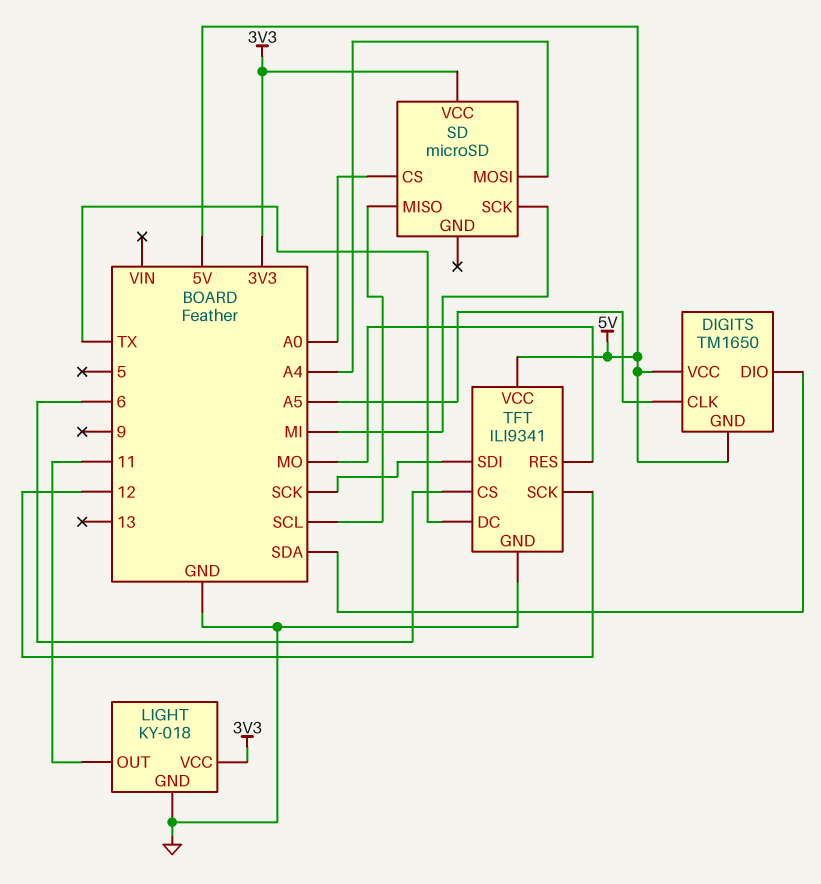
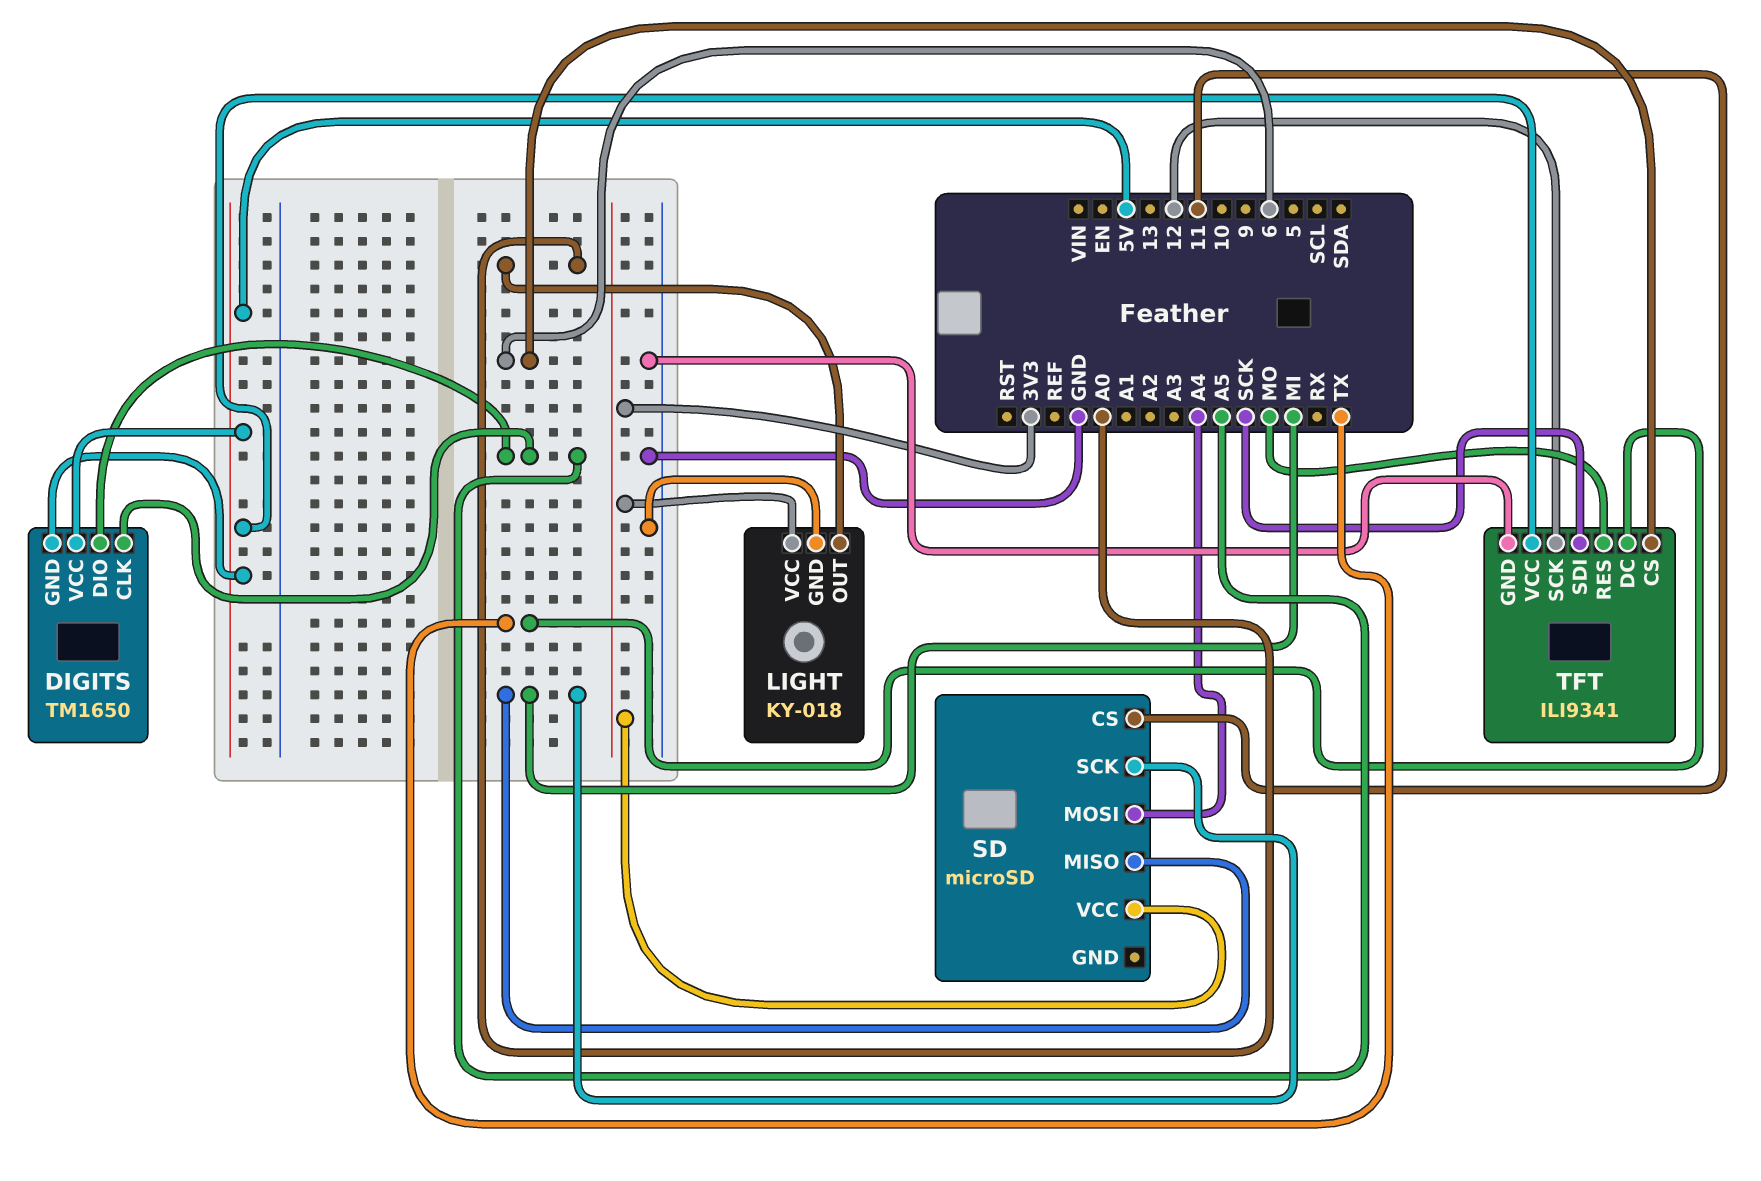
DIGITS pin DIO: SDA -> A5
LIGHT pin OUT: 11 -> A0
SD pin CS: A0 -> 11
SD pin MISO: SCL -> MI

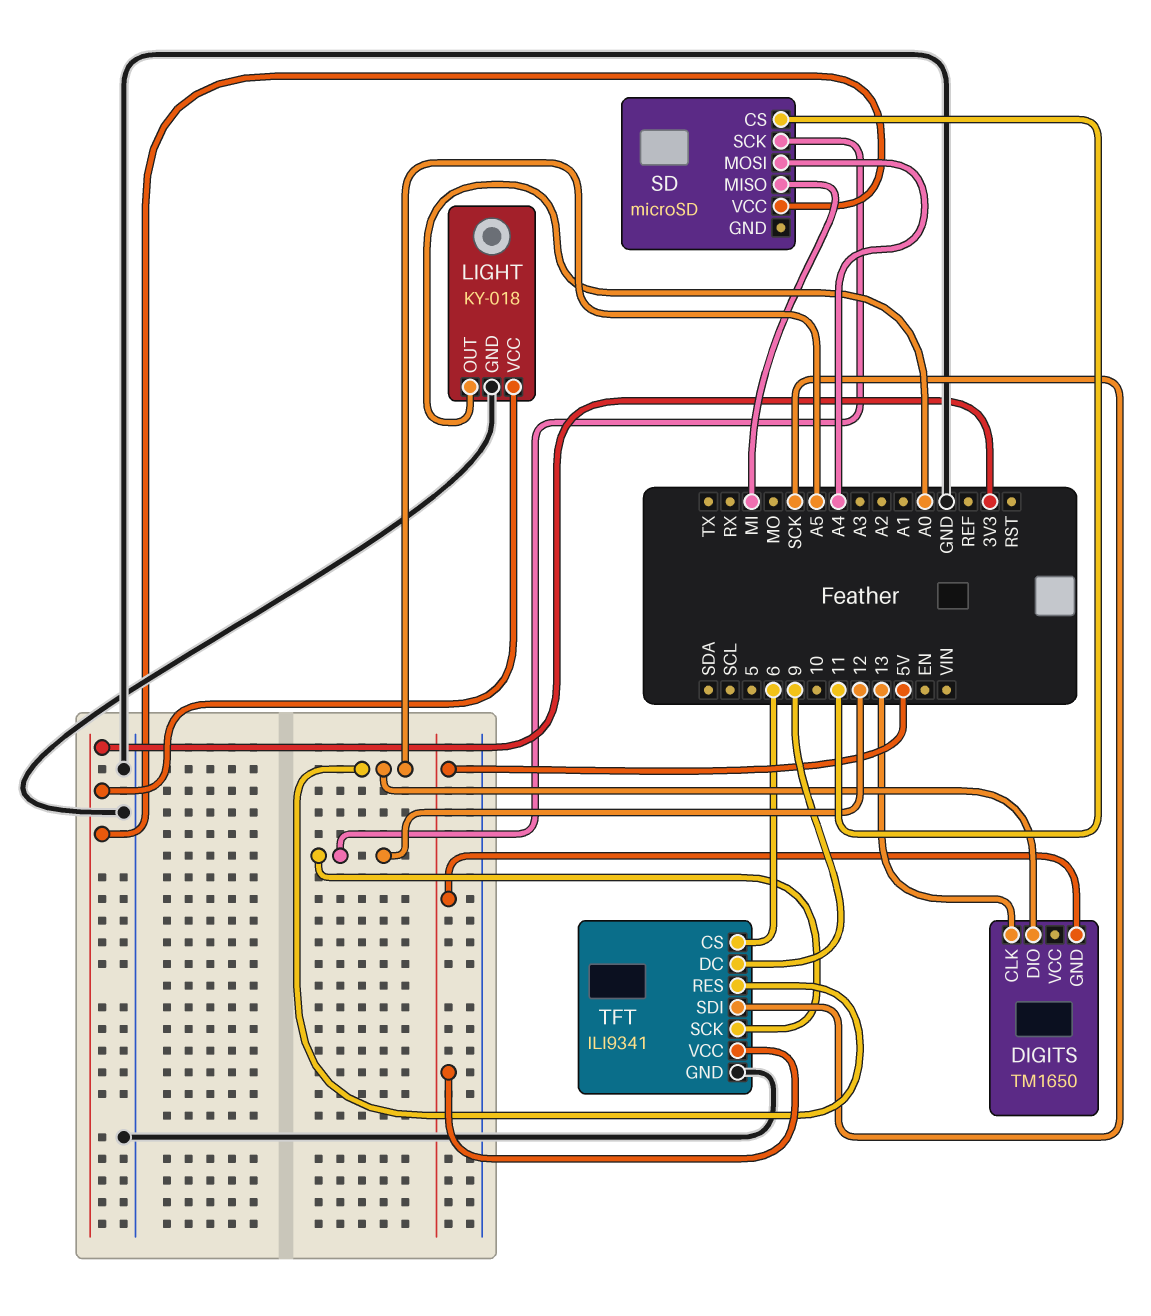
DIGITS pin CLK: A5 -> 13
DIGITS pin VCC: 5V -> none
SD pin SCK: MI -> 12
TFT pin DC: TX -> 9
TFT pin RES: MO -> A5

